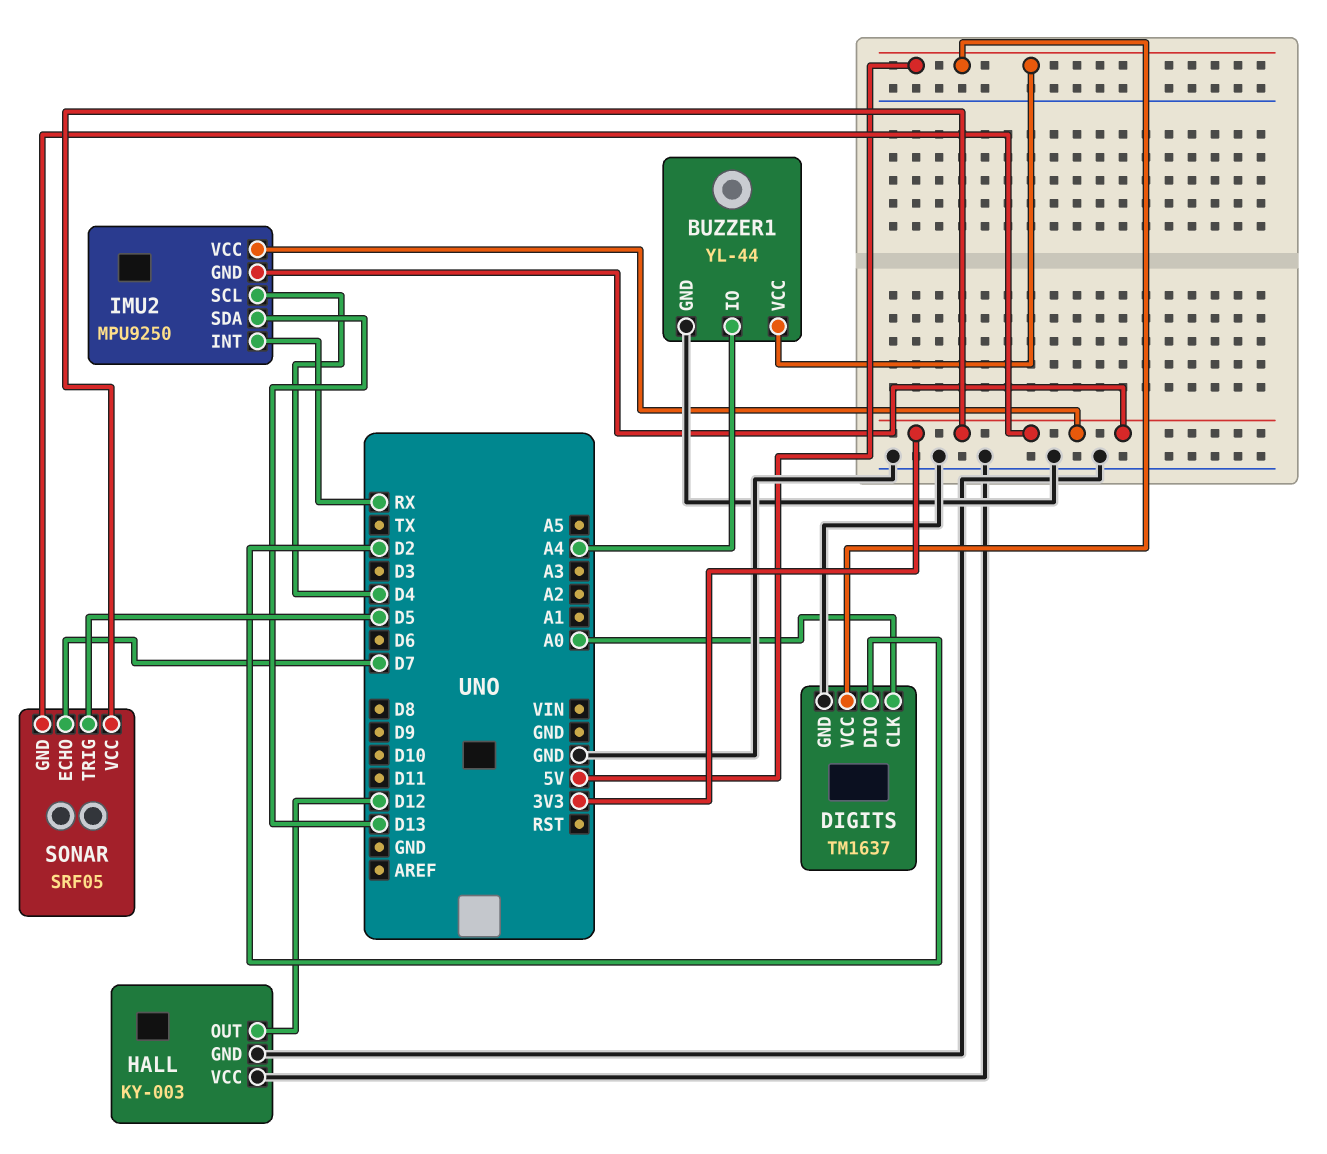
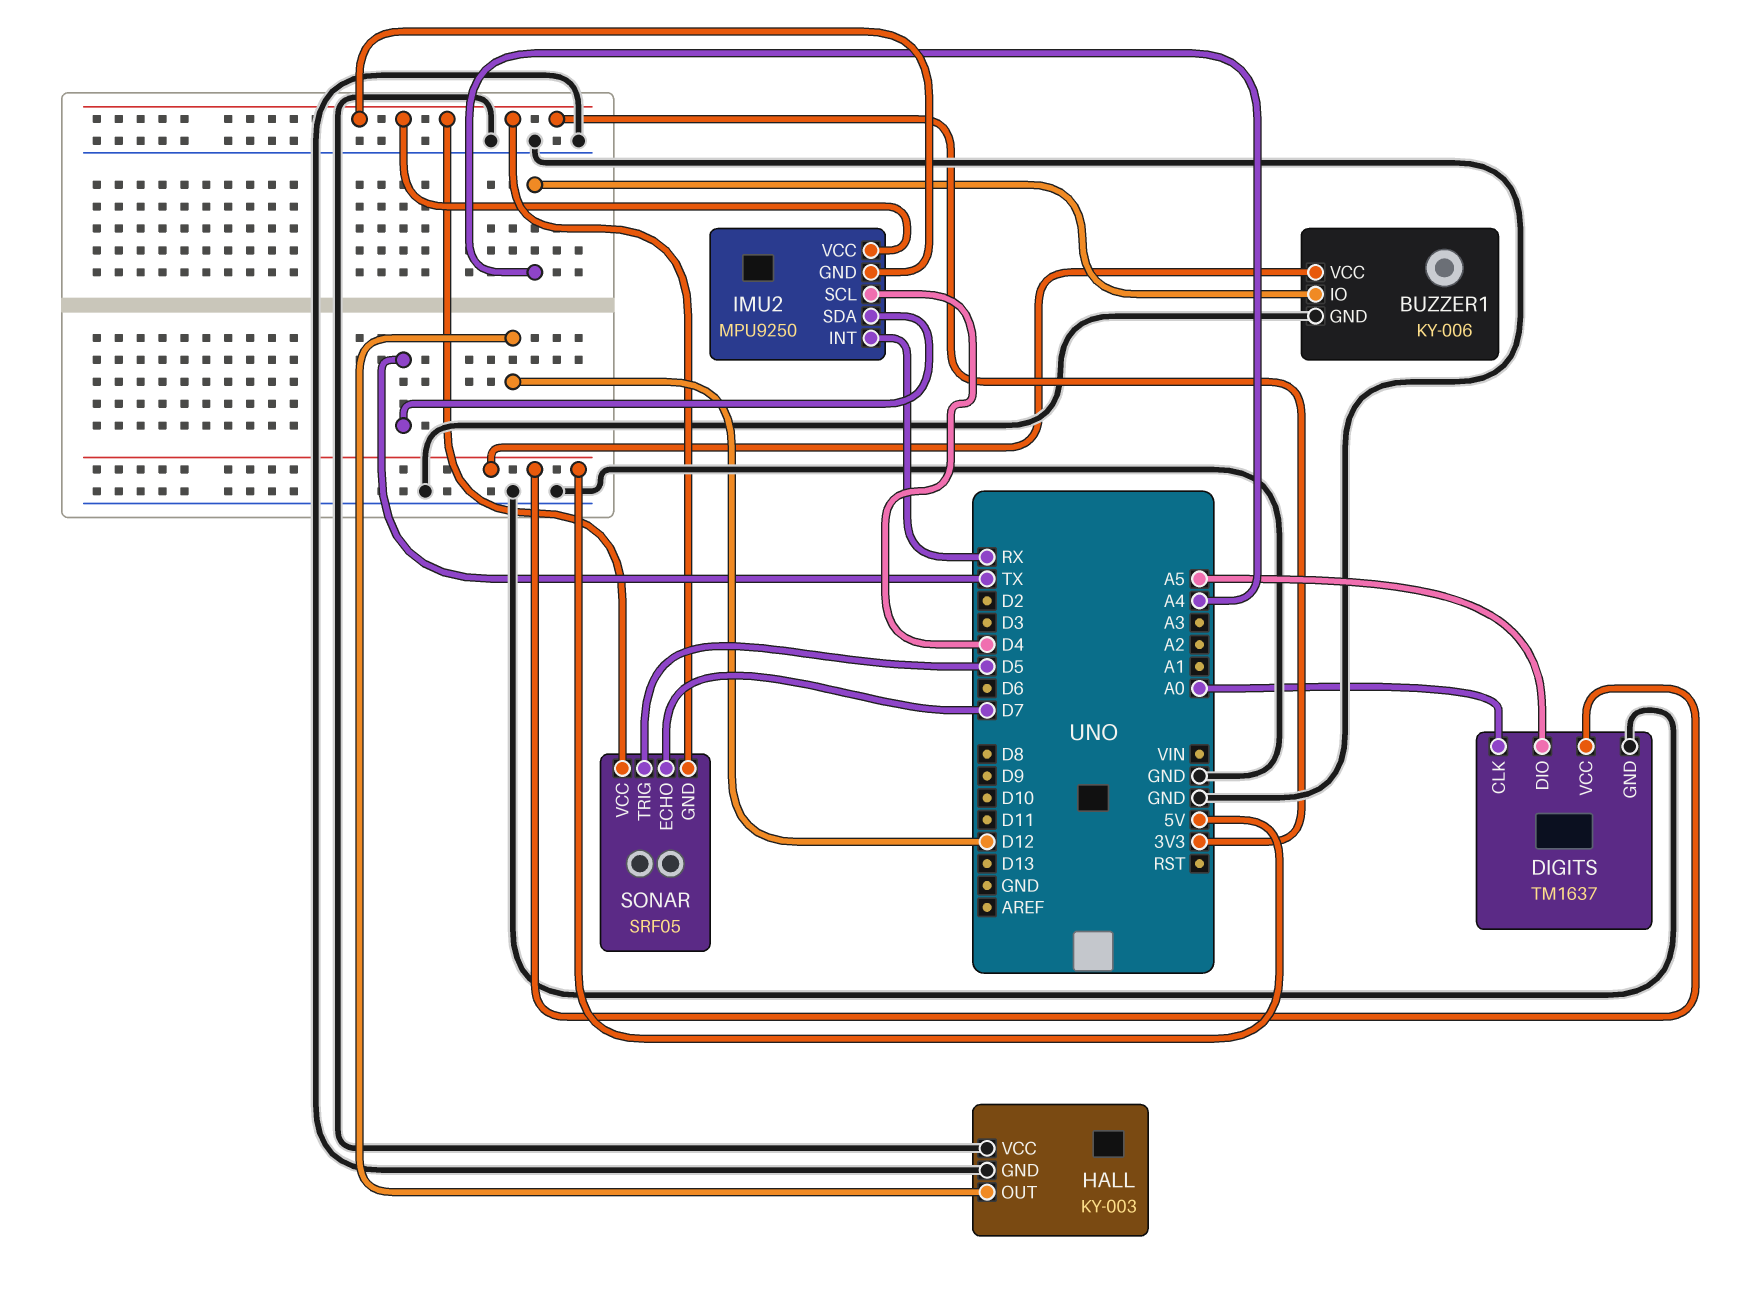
BUZZER1: YL-44 -> KY-006
DIGITS pin DIO: D2 -> A5
IMU2 pin SDA: D13 -> TX

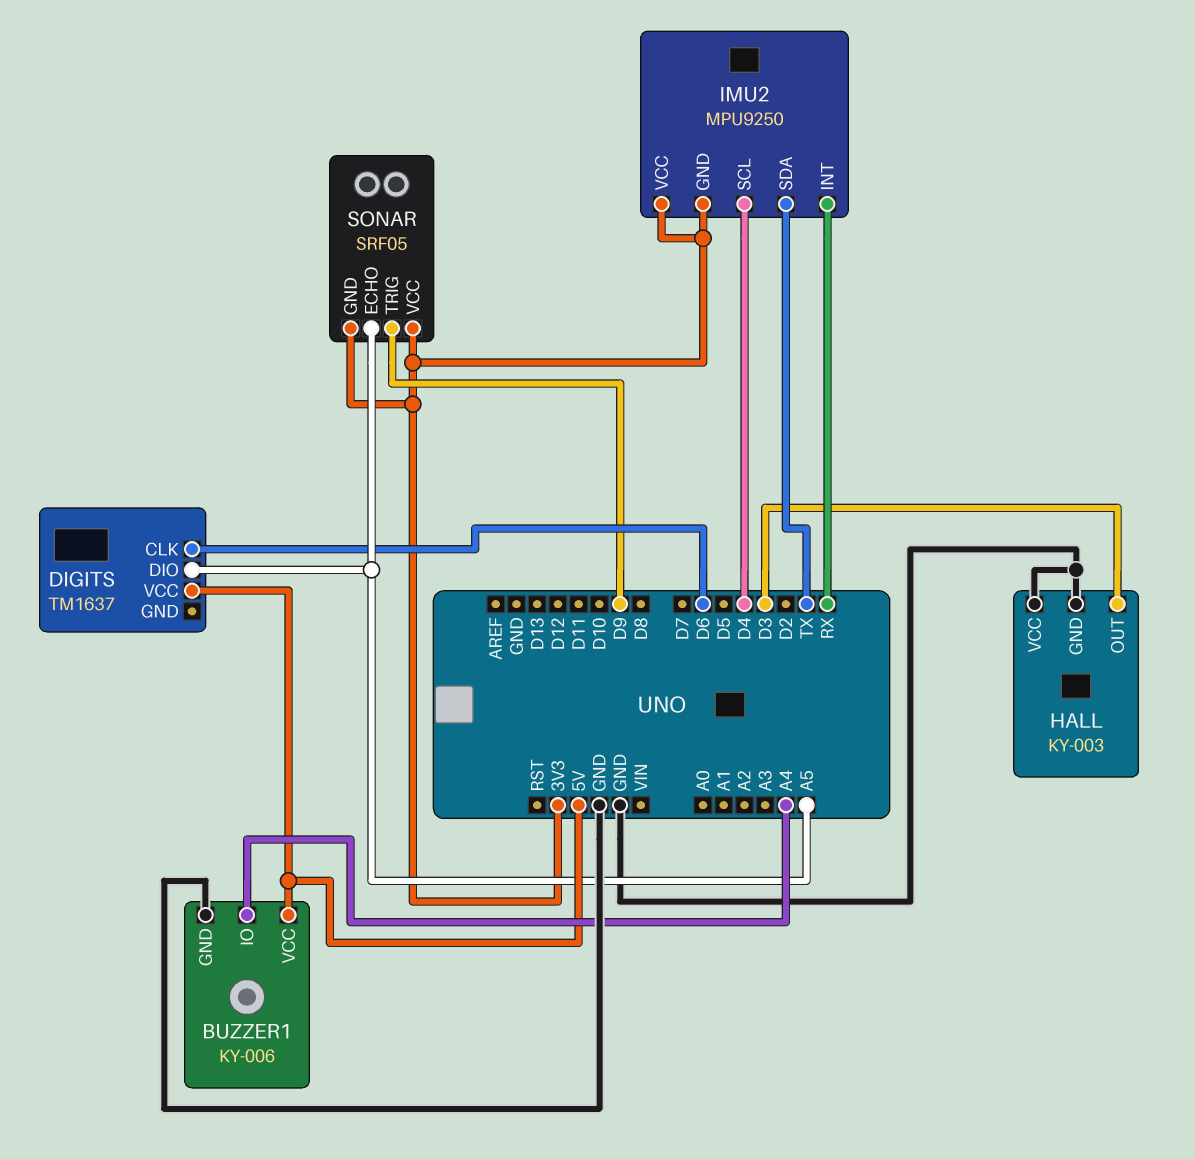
DIGITS pin CLK: A0 -> D6
DIGITS pin GND: GND -> none
HALL pin OUT: D12 -> D3
SONAR pin ECHO: D7 -> A5
SONAR pin TRIG: D5 -> D9

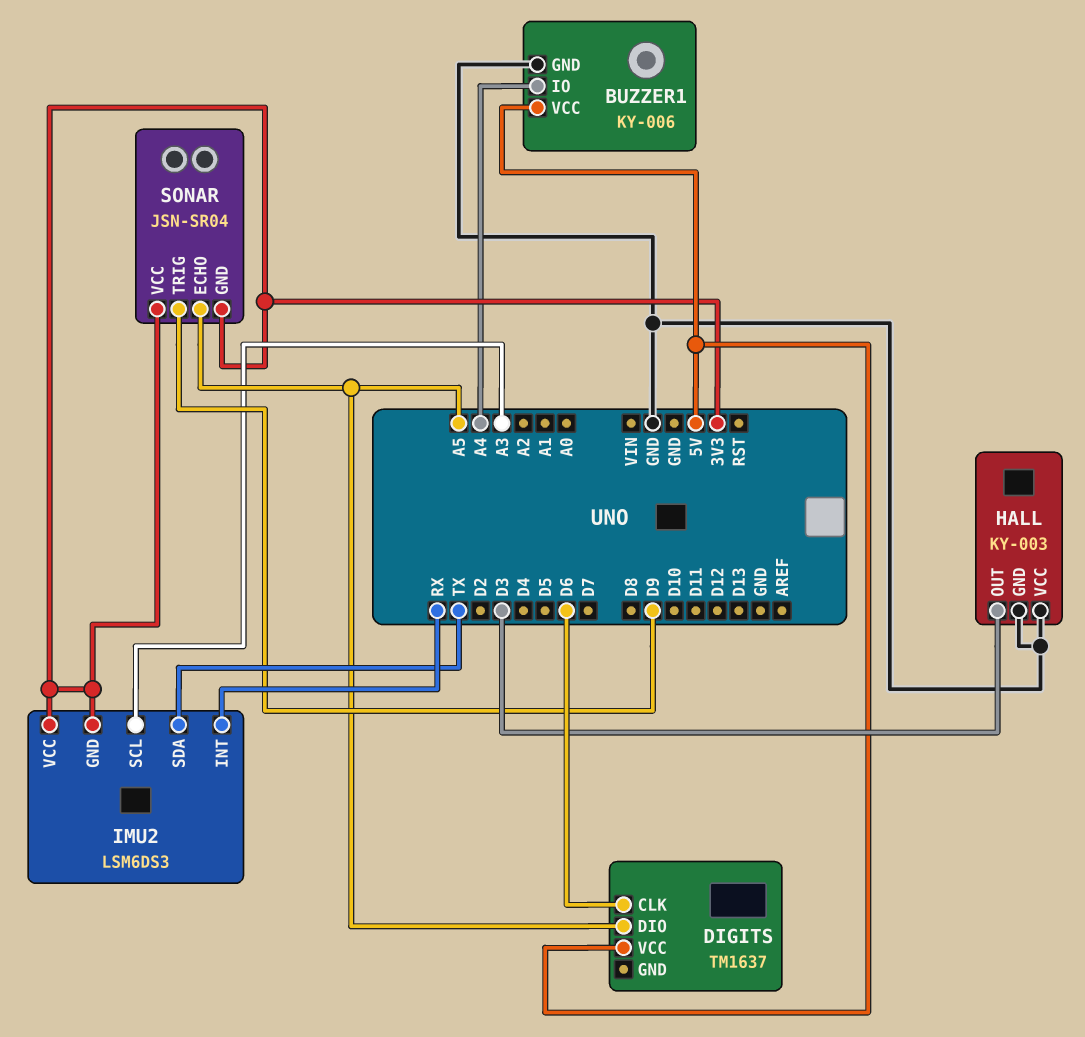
IMU2: MPU9250 -> LSM6DS3
IMU2 pin SCL: D4 -> A3
SONAR: SRF05 -> JSN-SR04

